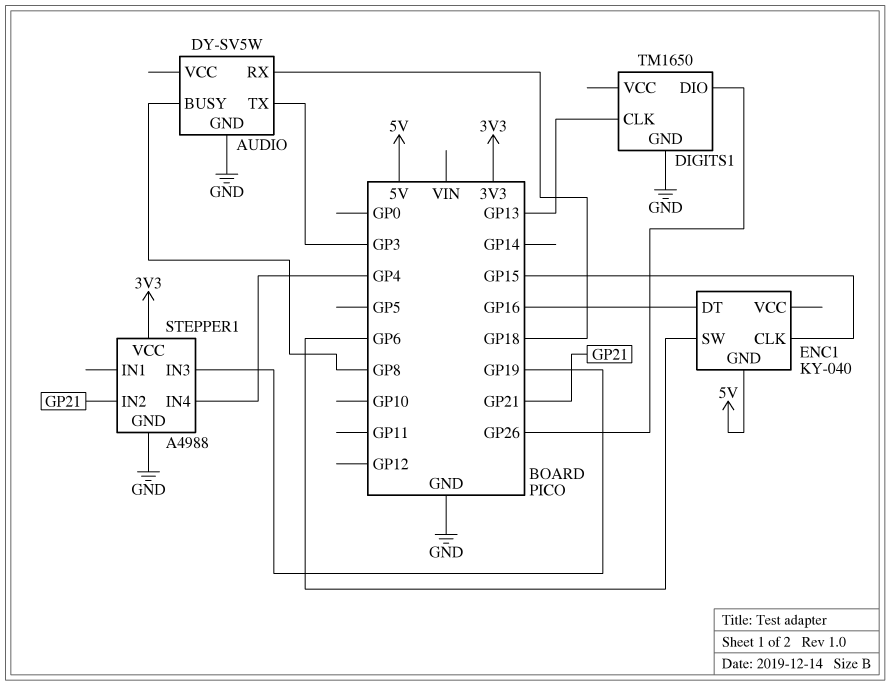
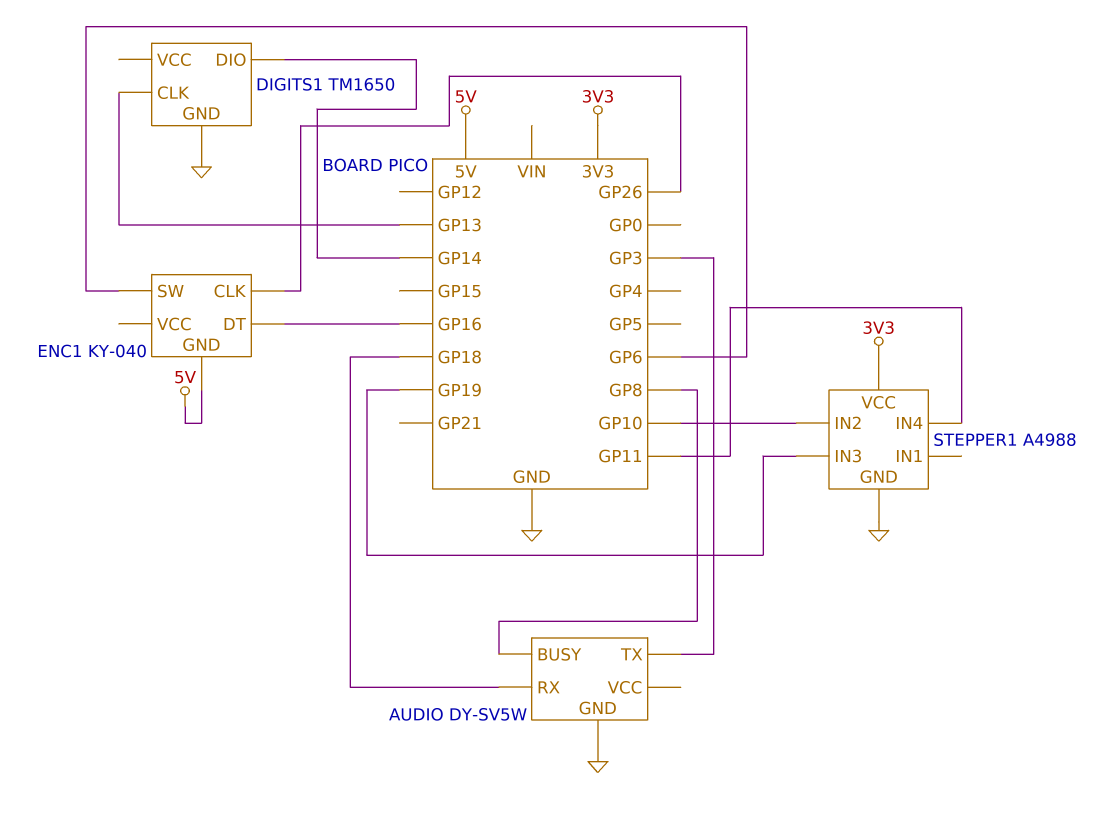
DIGITS1 pin DIO: GP26 -> GP14
ENC1 pin CLK: GP15 -> GP26
STEPPER1 pin IN2: GP21 -> GP10
STEPPER1 pin IN4: GP4 -> GP11

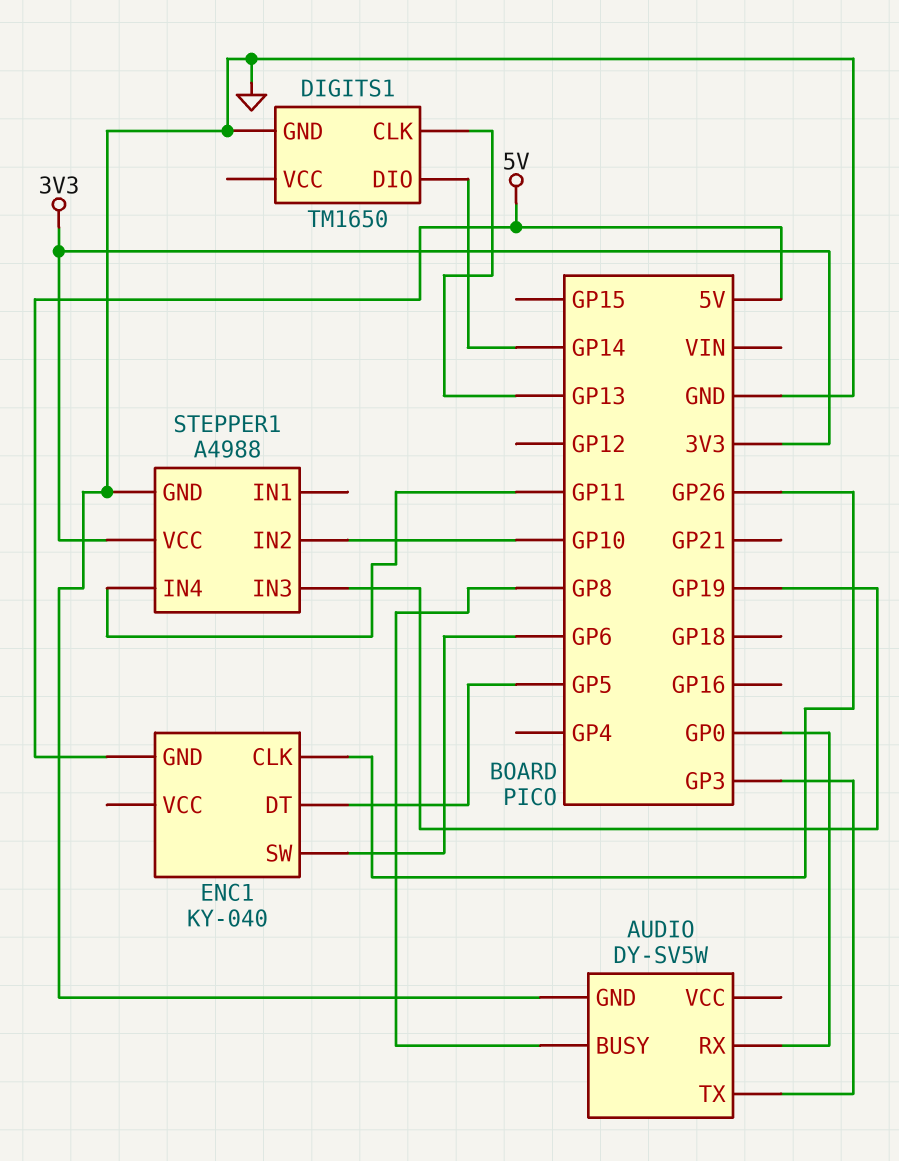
AUDIO pin RX: GP18 -> GP0
ENC1 pin DT: GP16 -> GP5

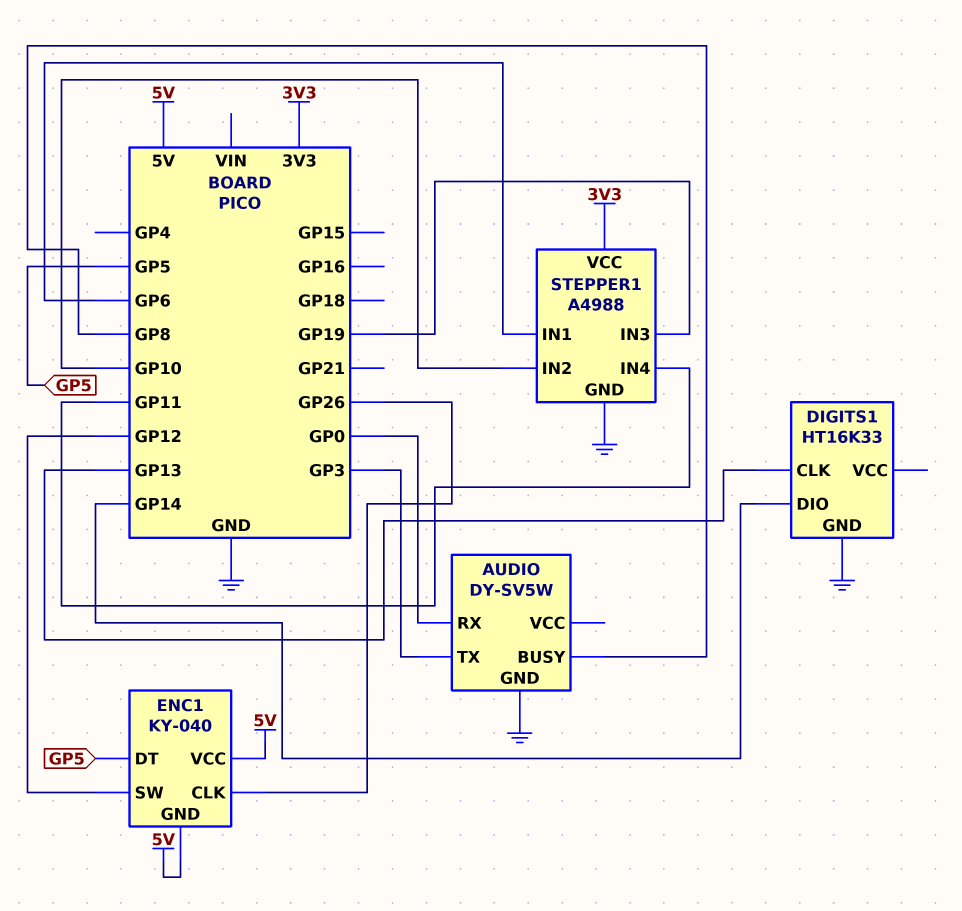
DIGITS1: TM1650 -> HT16K33
ENC1 pin SW: GP6 -> GP12
ENC1 pin VCC: none -> 5V
STEPPER1 pin IN1: none -> GP6

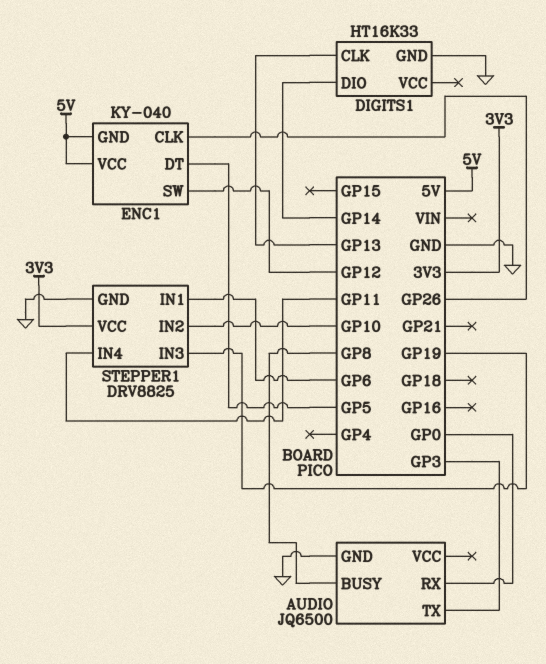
AUDIO: DY-SV5W -> JQ6500
STEPPER1: A4988 -> DRV8825

